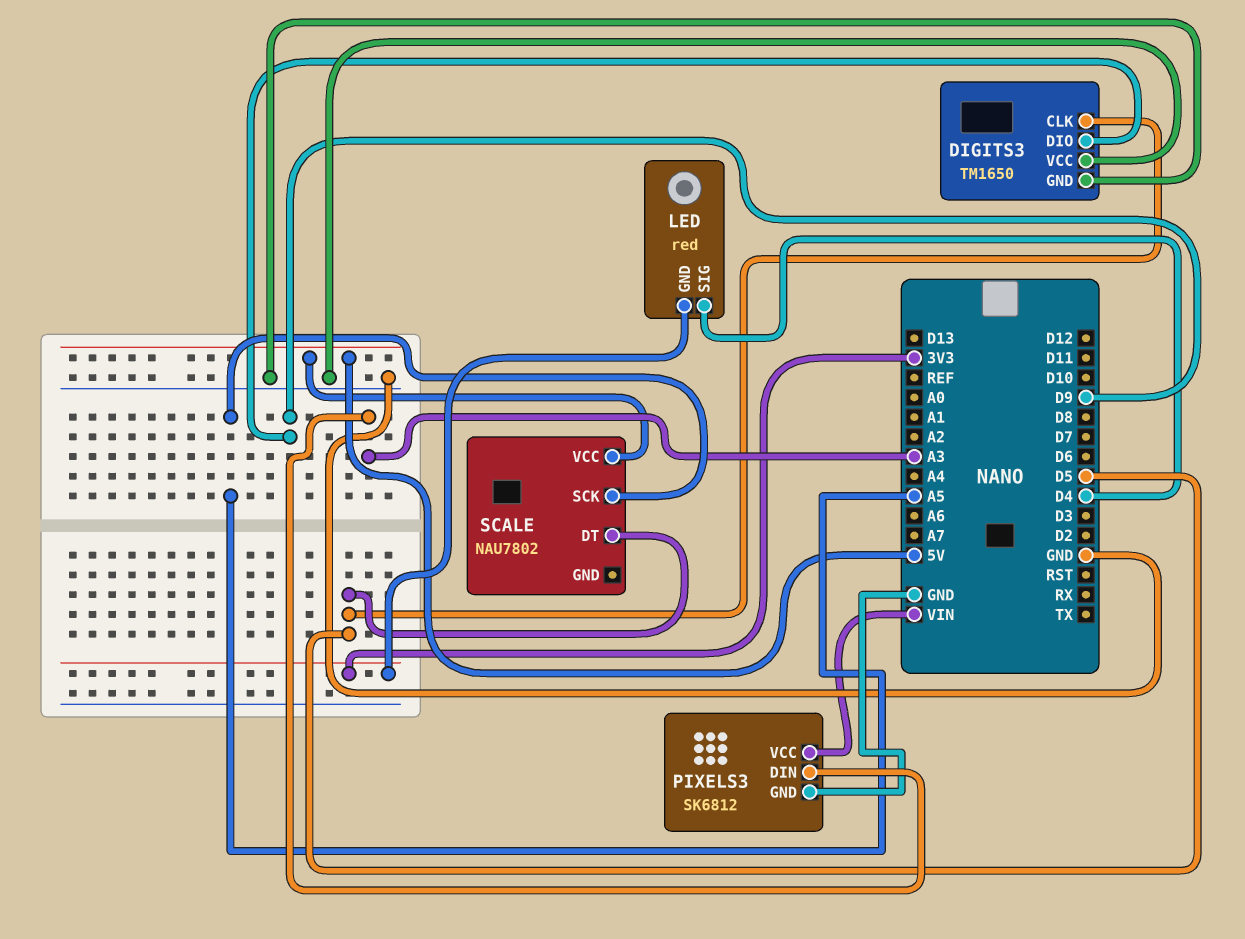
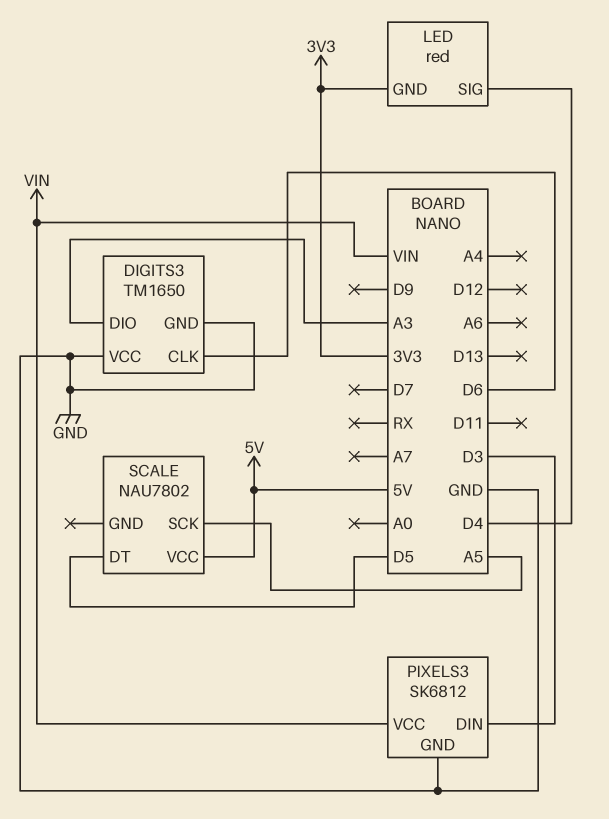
DIGITS3 pin CLK: D5 -> D6
DIGITS3 pin DIO: D9 -> A3
PIXELS3 pin DIN: A3 -> D3

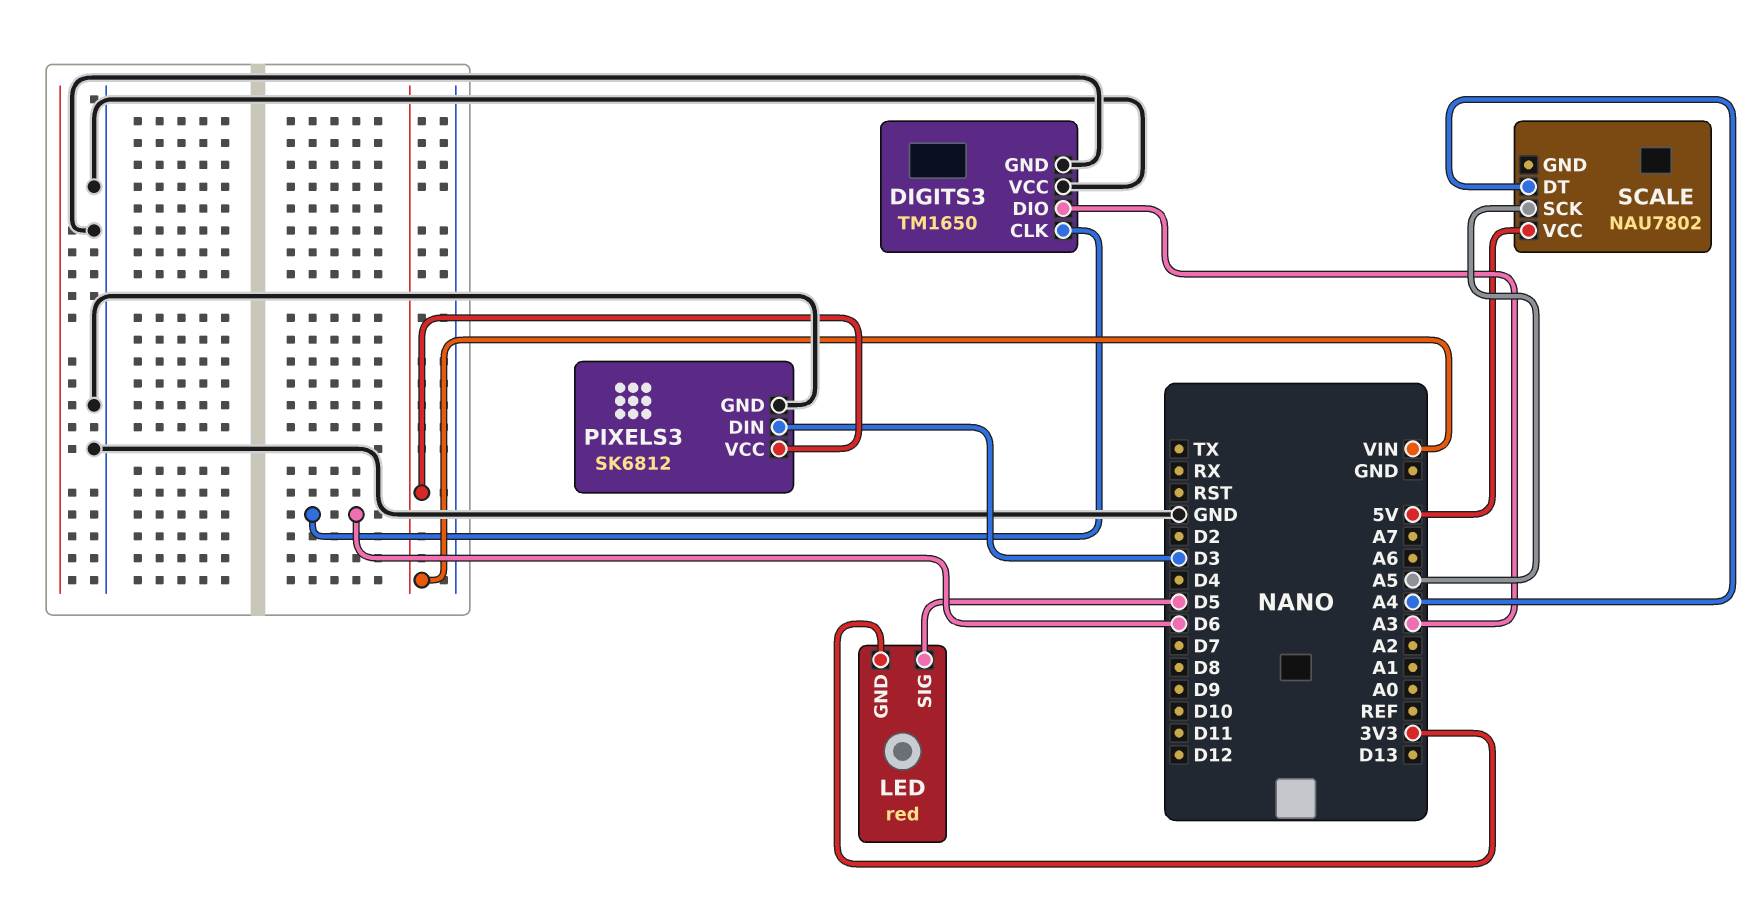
LED pin SIG: D4 -> D5
SCALE pin DT: D5 -> A4

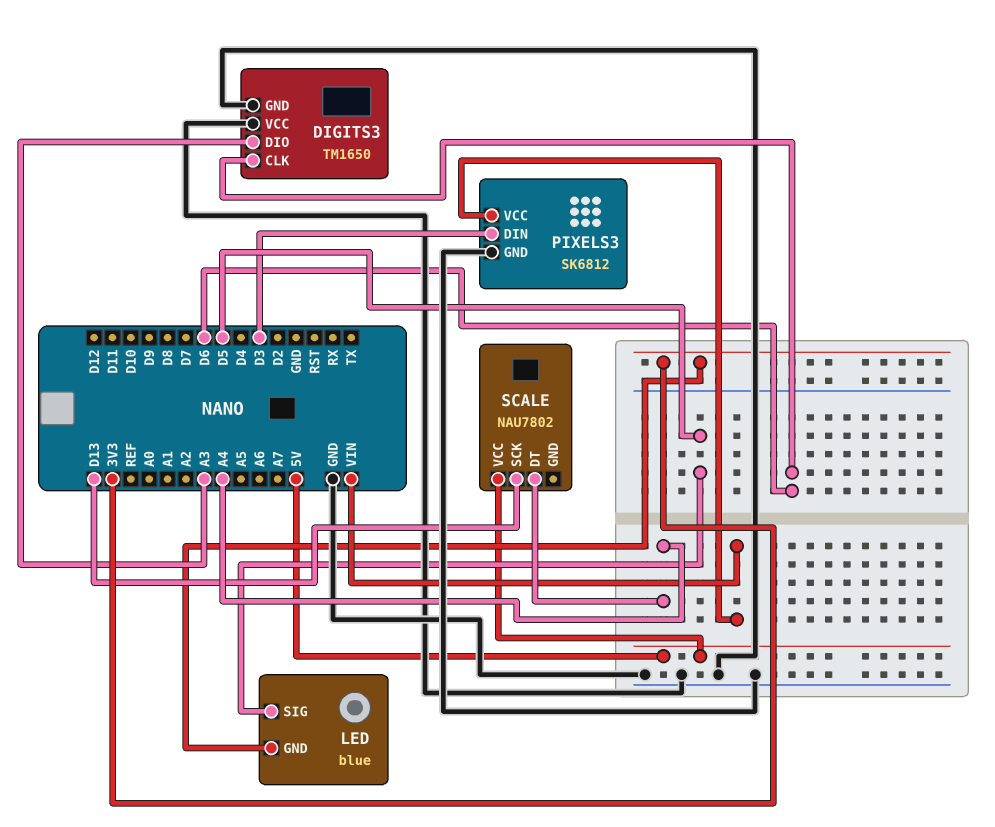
LED: red -> blue
SCALE pin SCK: A5 -> D13

